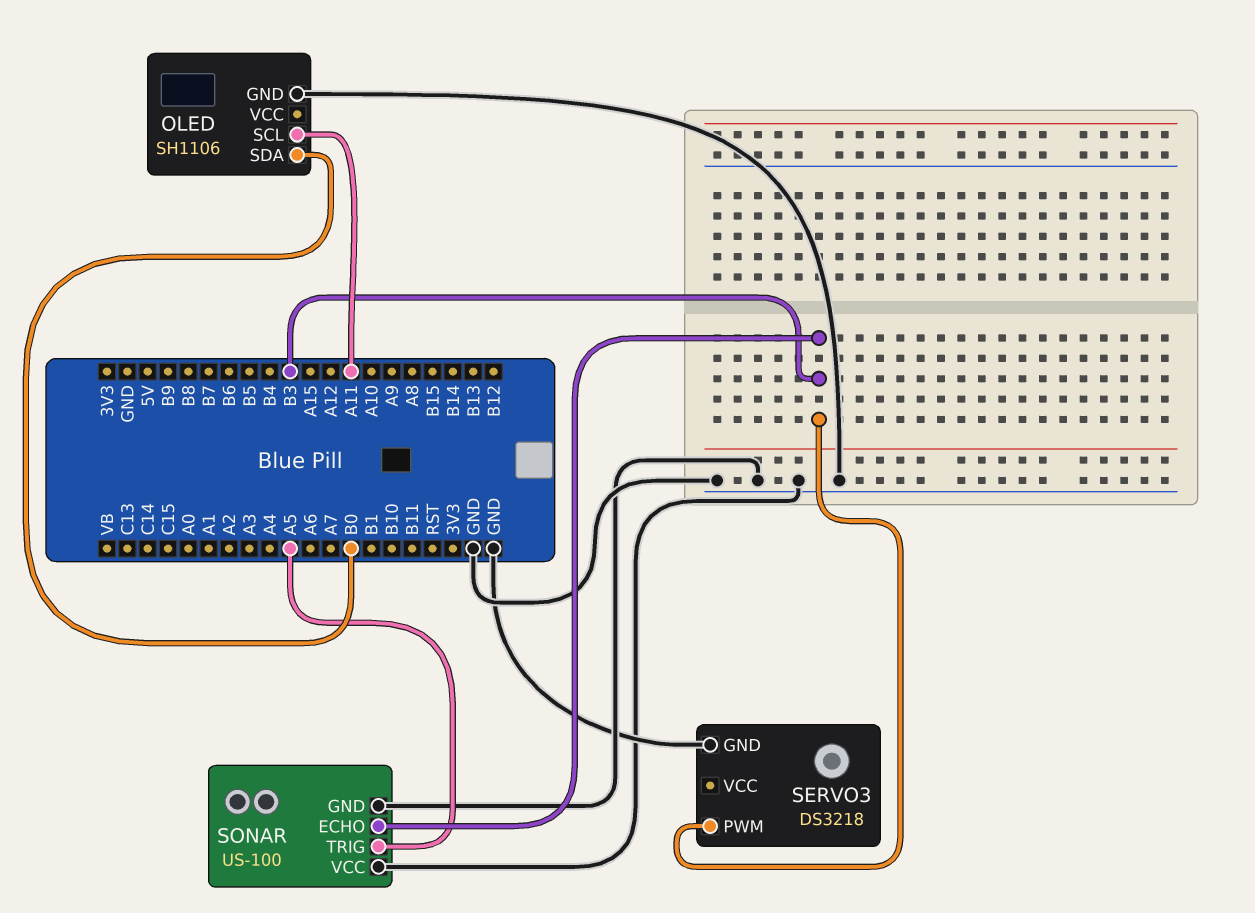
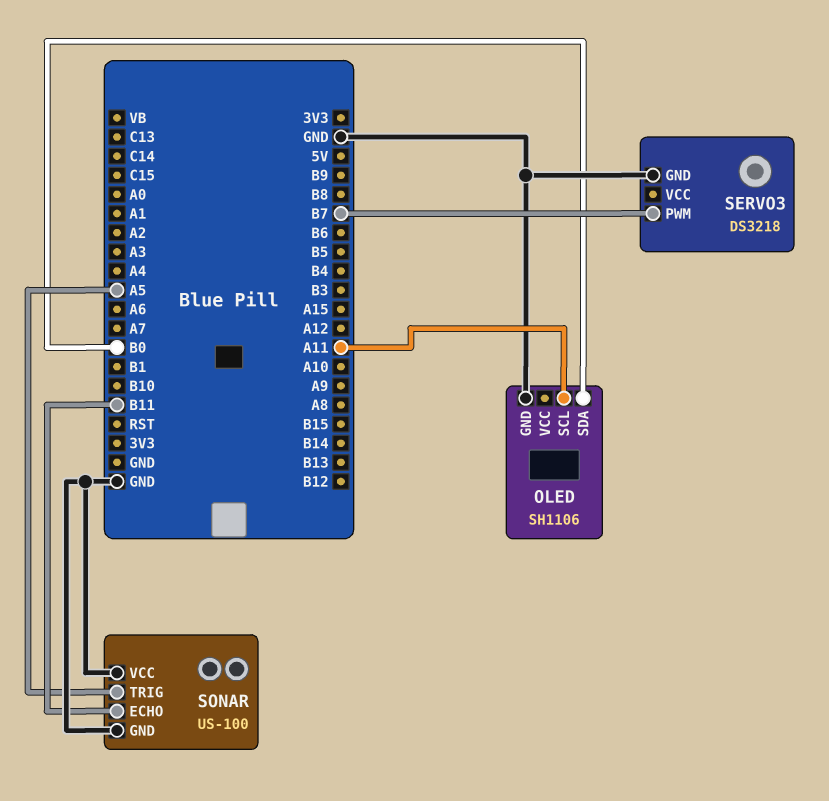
SERVO3 pin PWM: B3 -> B7
SONAR pin ECHO: B3 -> B11

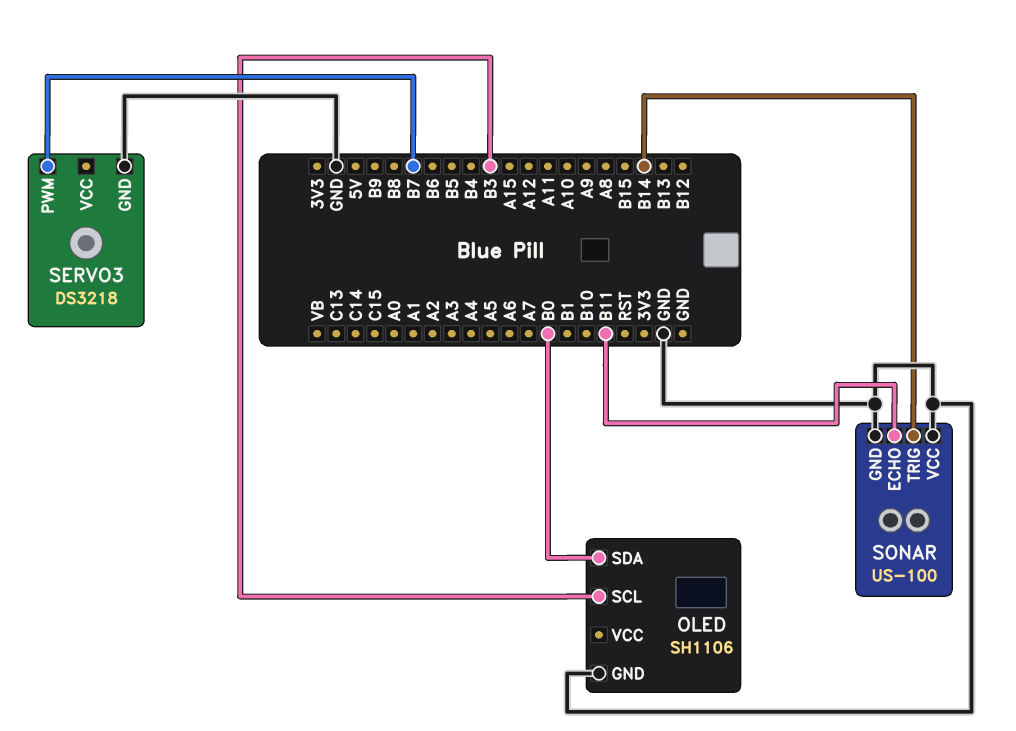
OLED pin SCL: A11 -> B3
SONAR pin TRIG: A5 -> B14

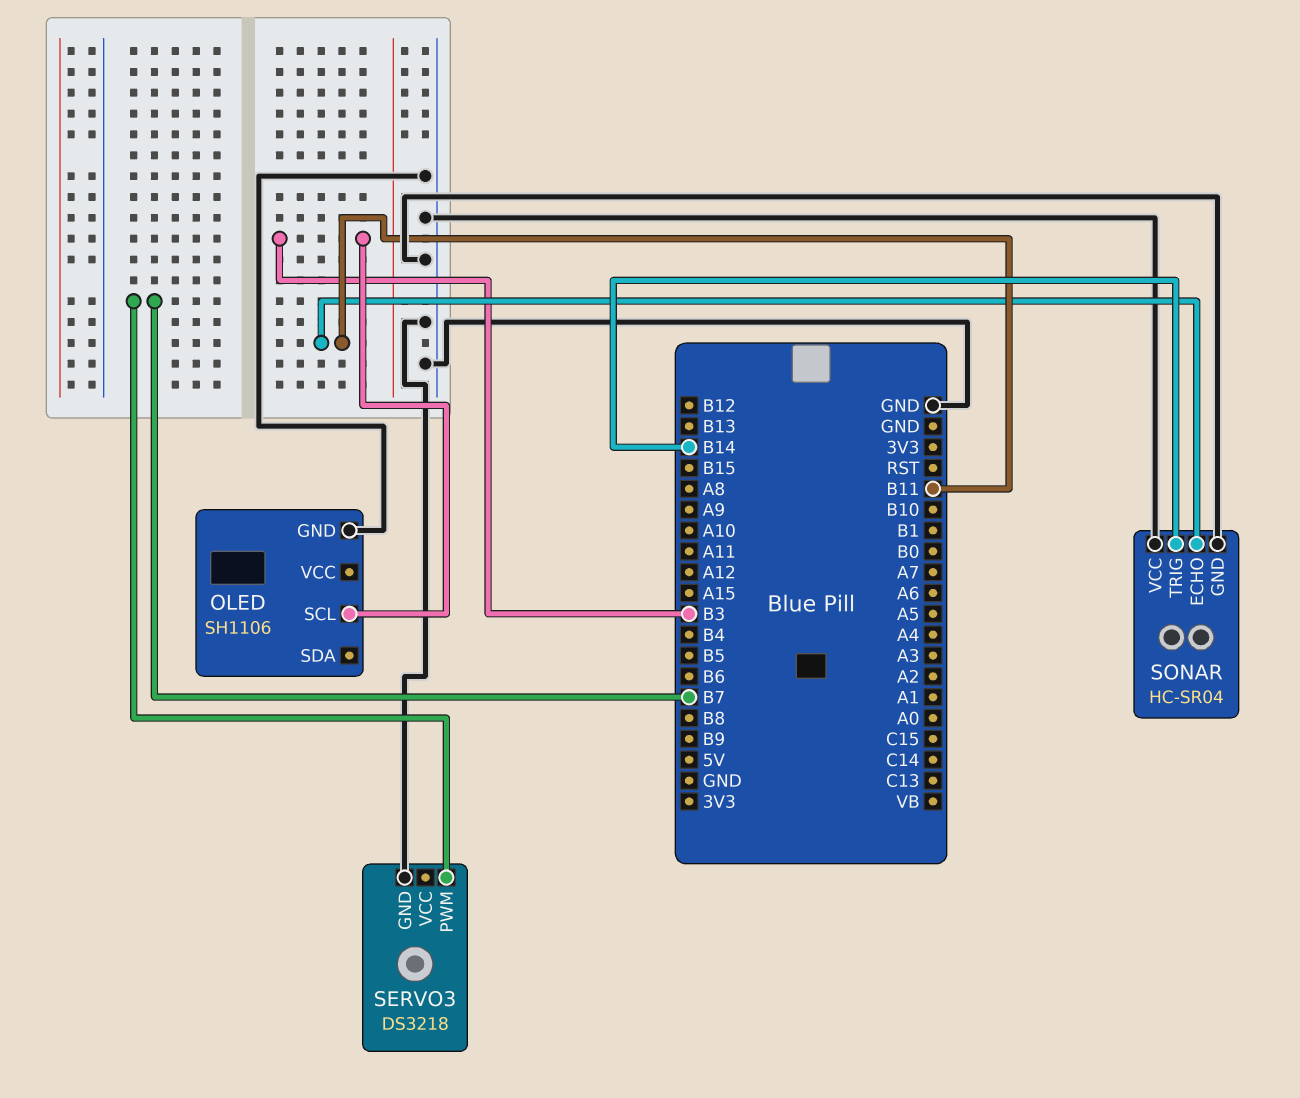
OLED pin SDA: B0 -> none
SONAR: US-100 -> HC-SR04

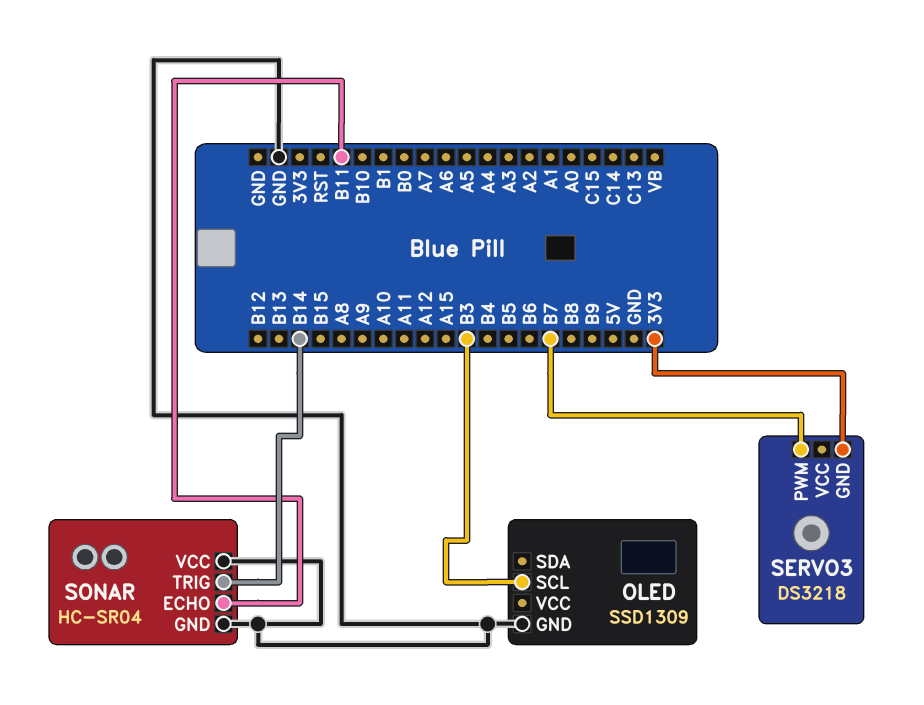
OLED: SH1106 -> SSD1309
SERVO3 pin GND: GND -> 3V3

